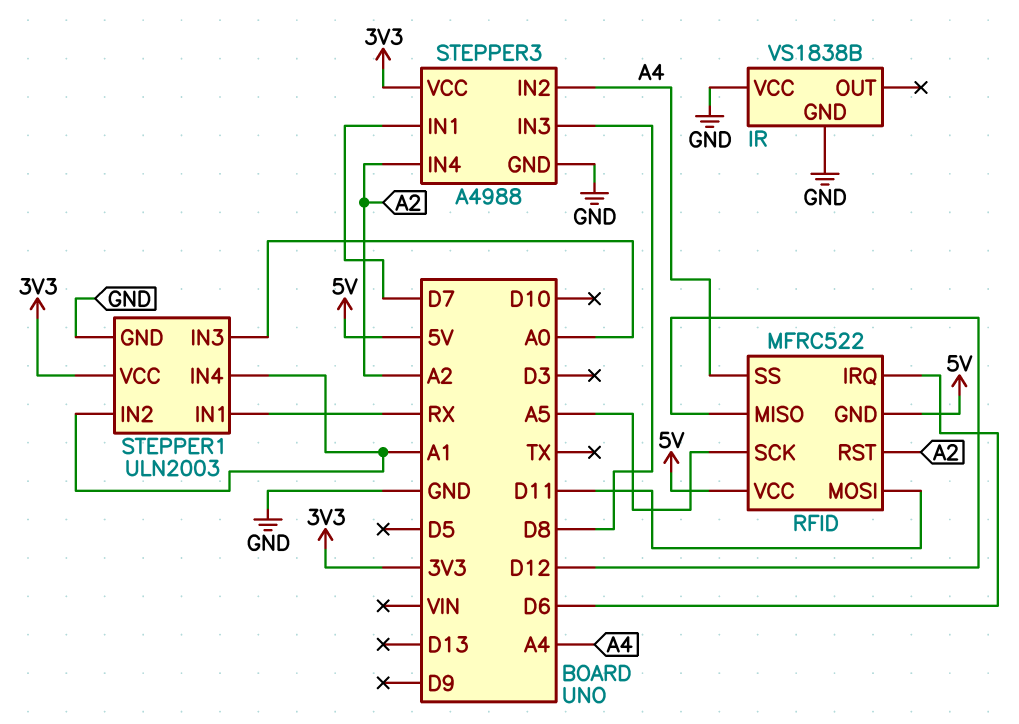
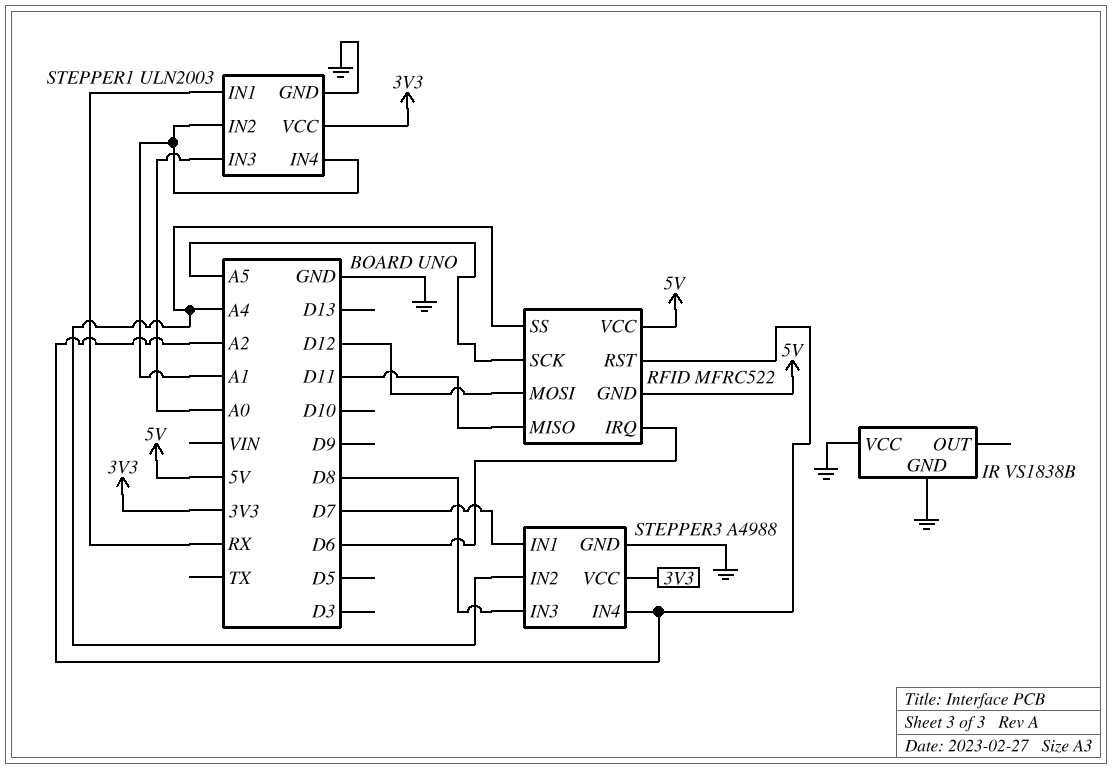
RFID pin MISO: D12 -> D11
RFID pin MOSI: D11 -> D12

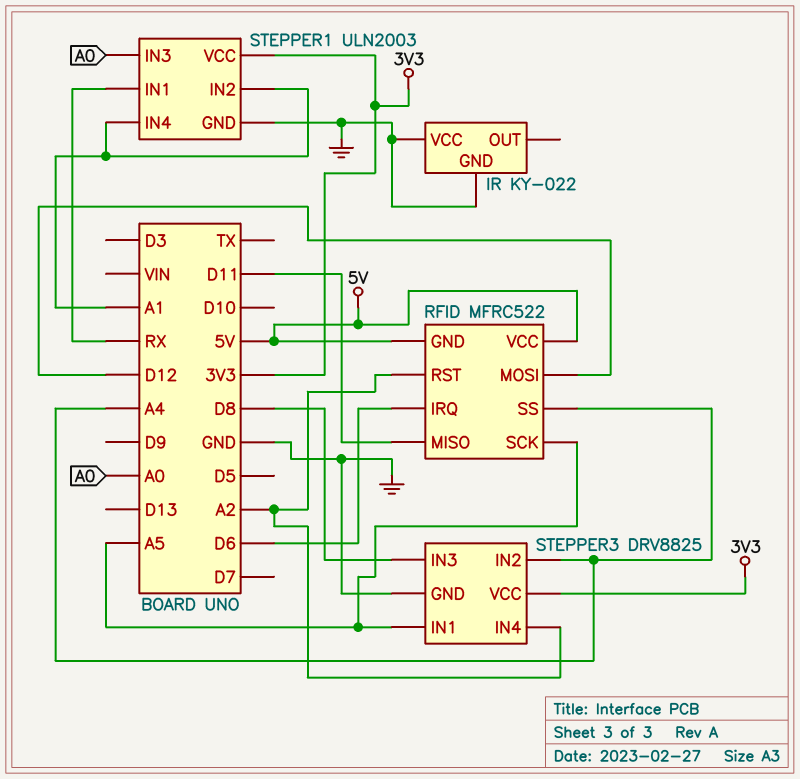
IR: VS1838B -> KY-022
STEPPER3: A4988 -> DRV8825
STEPPER3 pin IN1: D7 -> A5

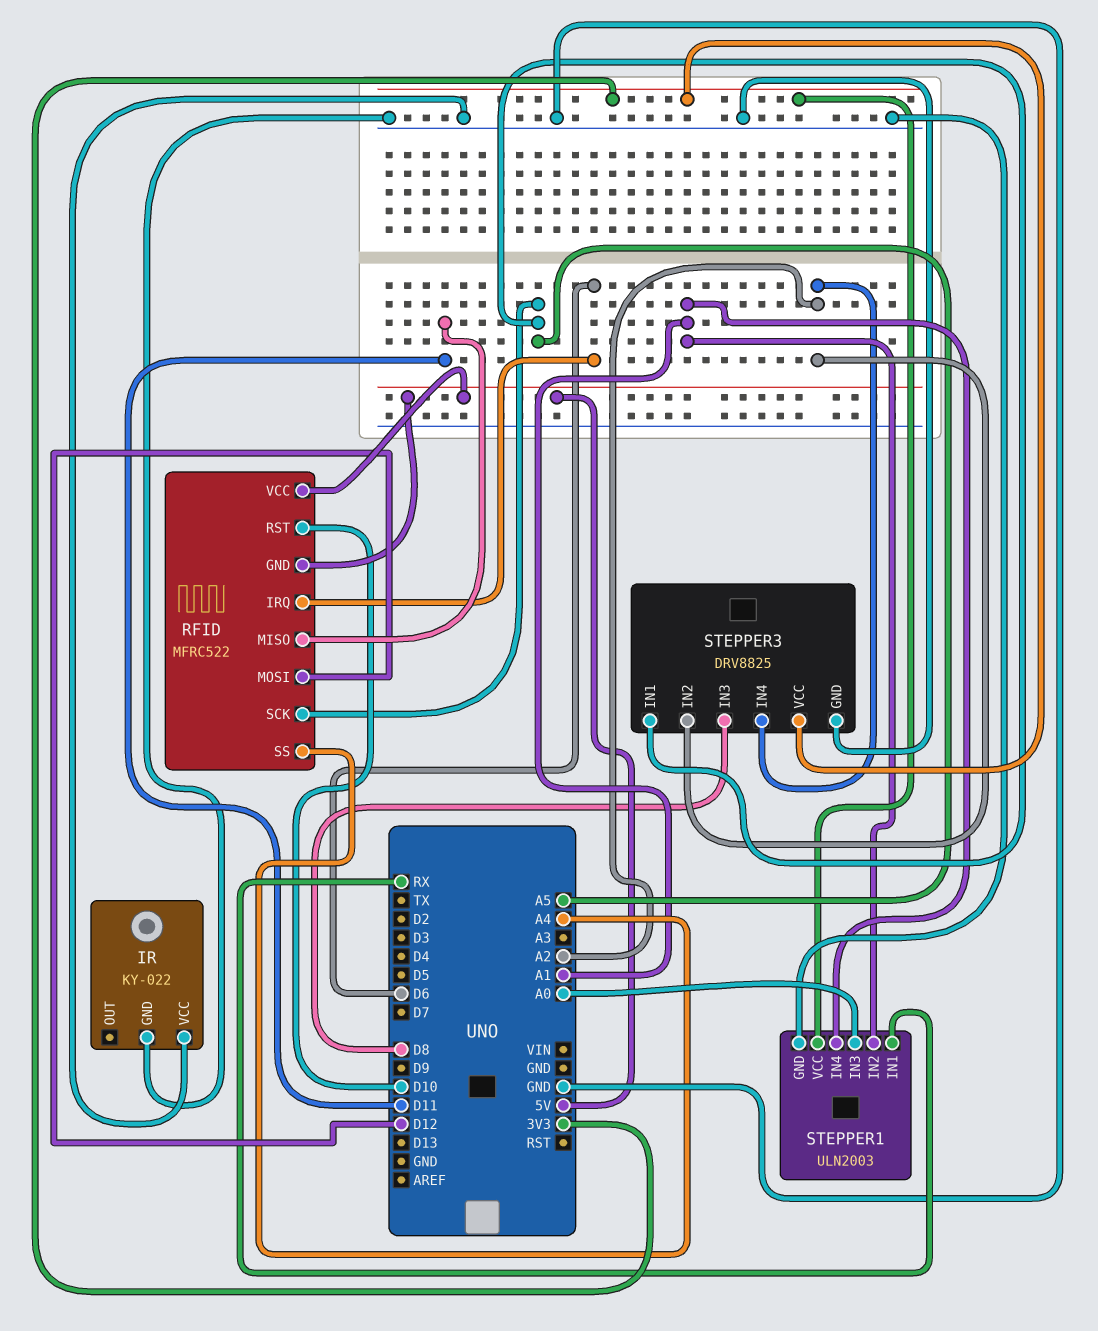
RFID pin RST: A2 -> D10
STEPPER3 pin IN2: A4 -> A2

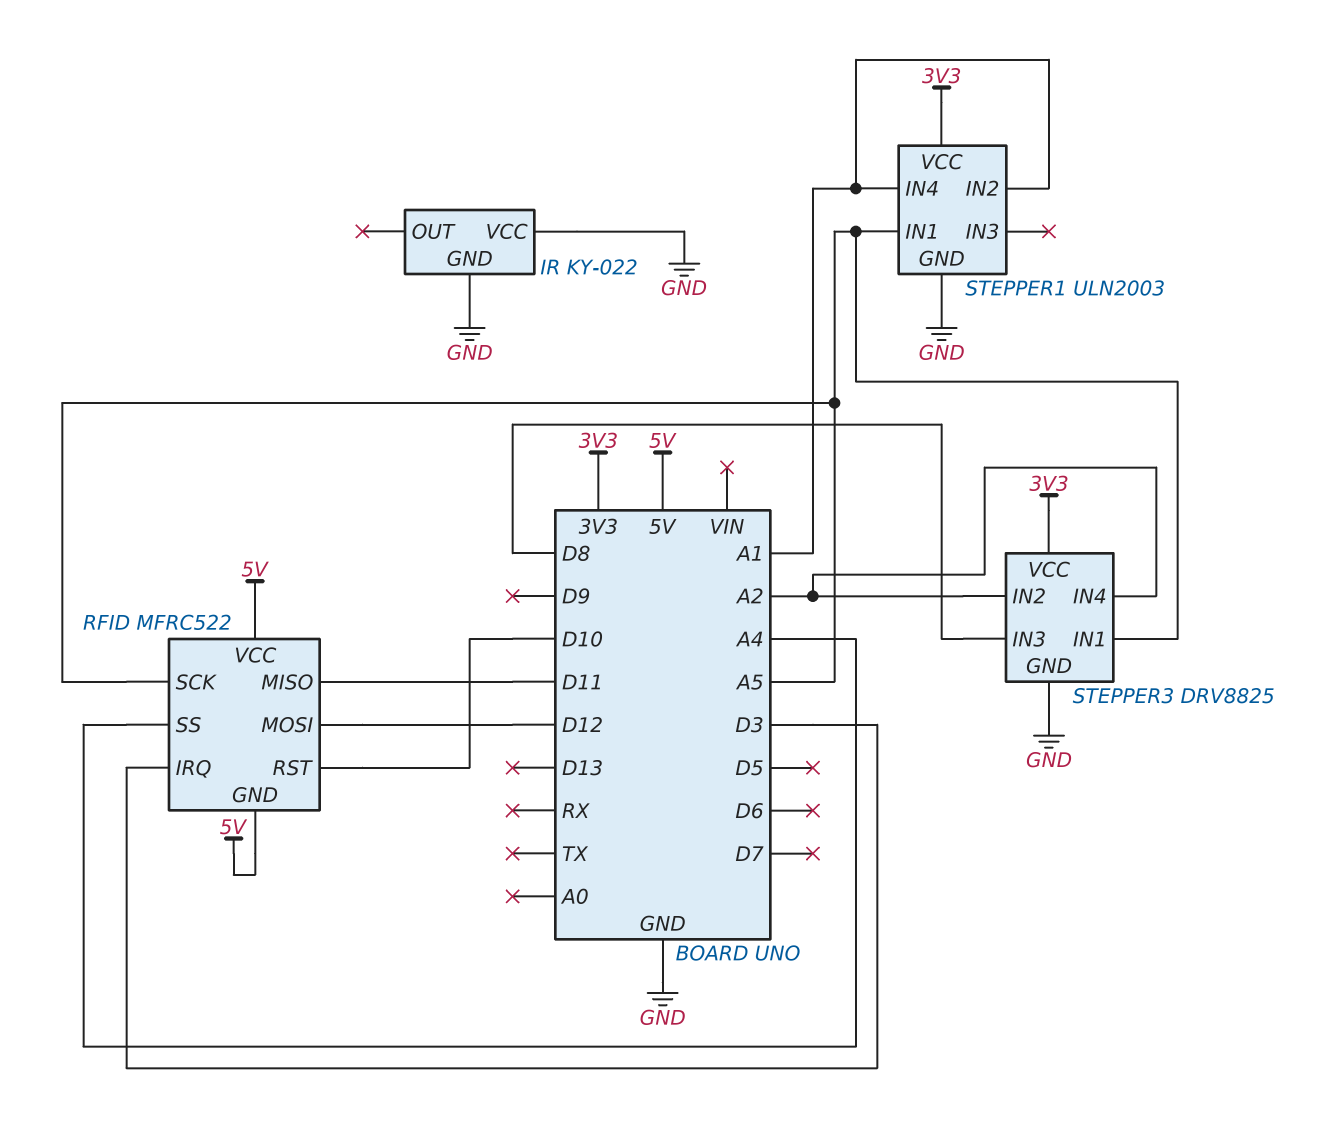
RFID pin IRQ: D6 -> D3
STEPPER1 pin IN1: RX -> A5
STEPPER1 pin IN3: A0 -> none

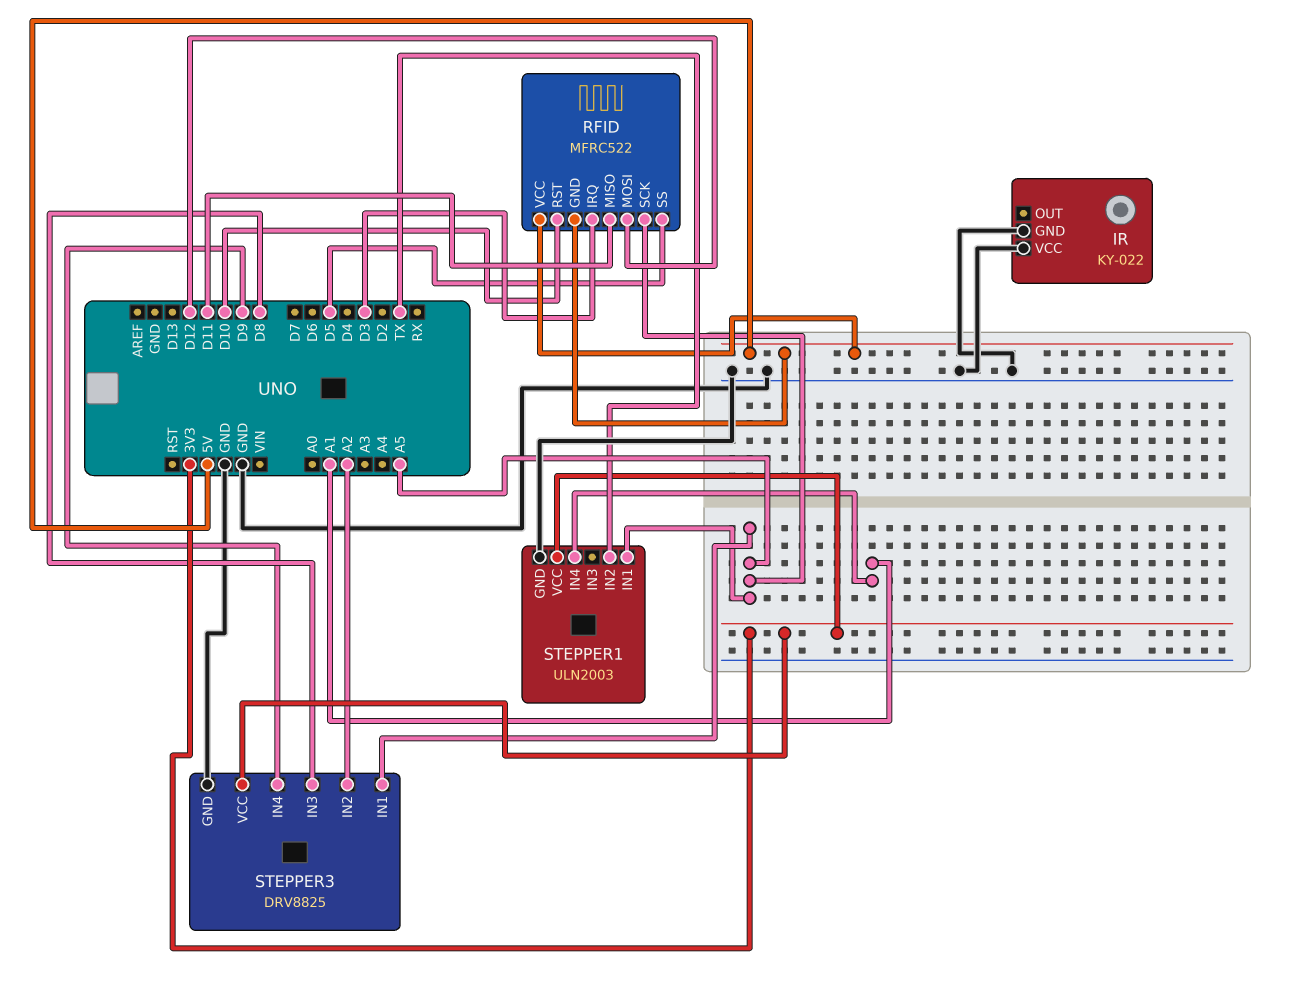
RFID pin SS: A4 -> D5
STEPPER1 pin IN2: A1 -> TX
STEPPER3 pin IN4: A2 -> D9

